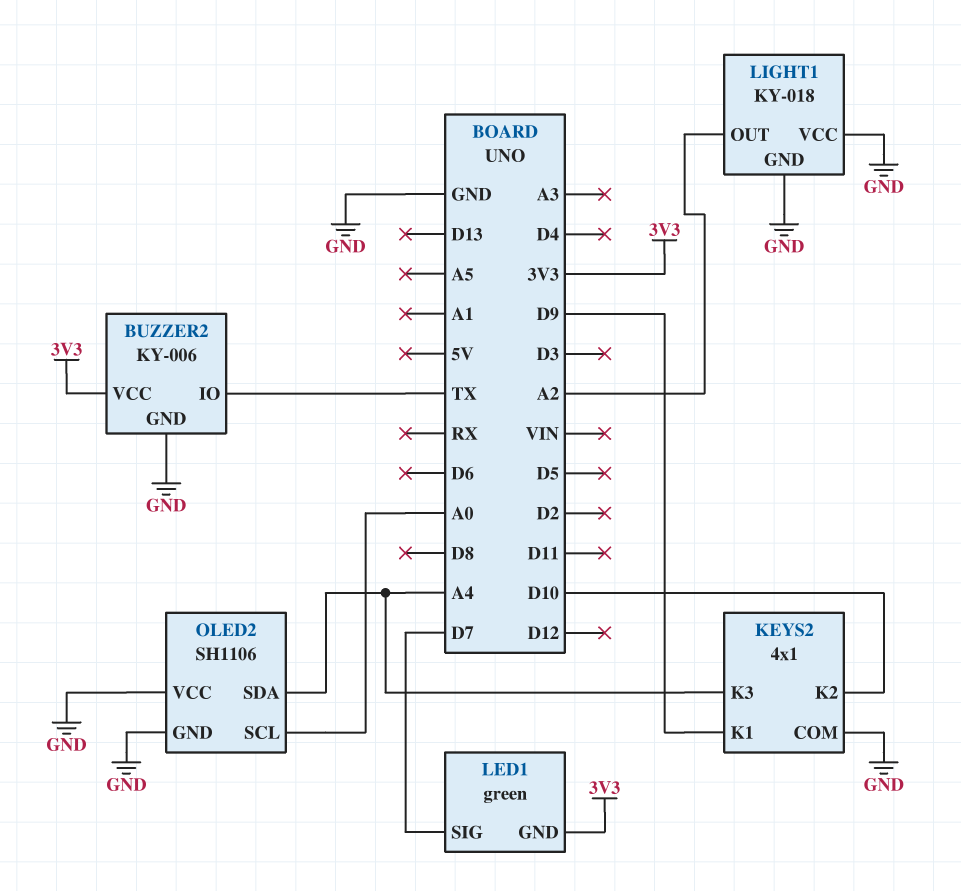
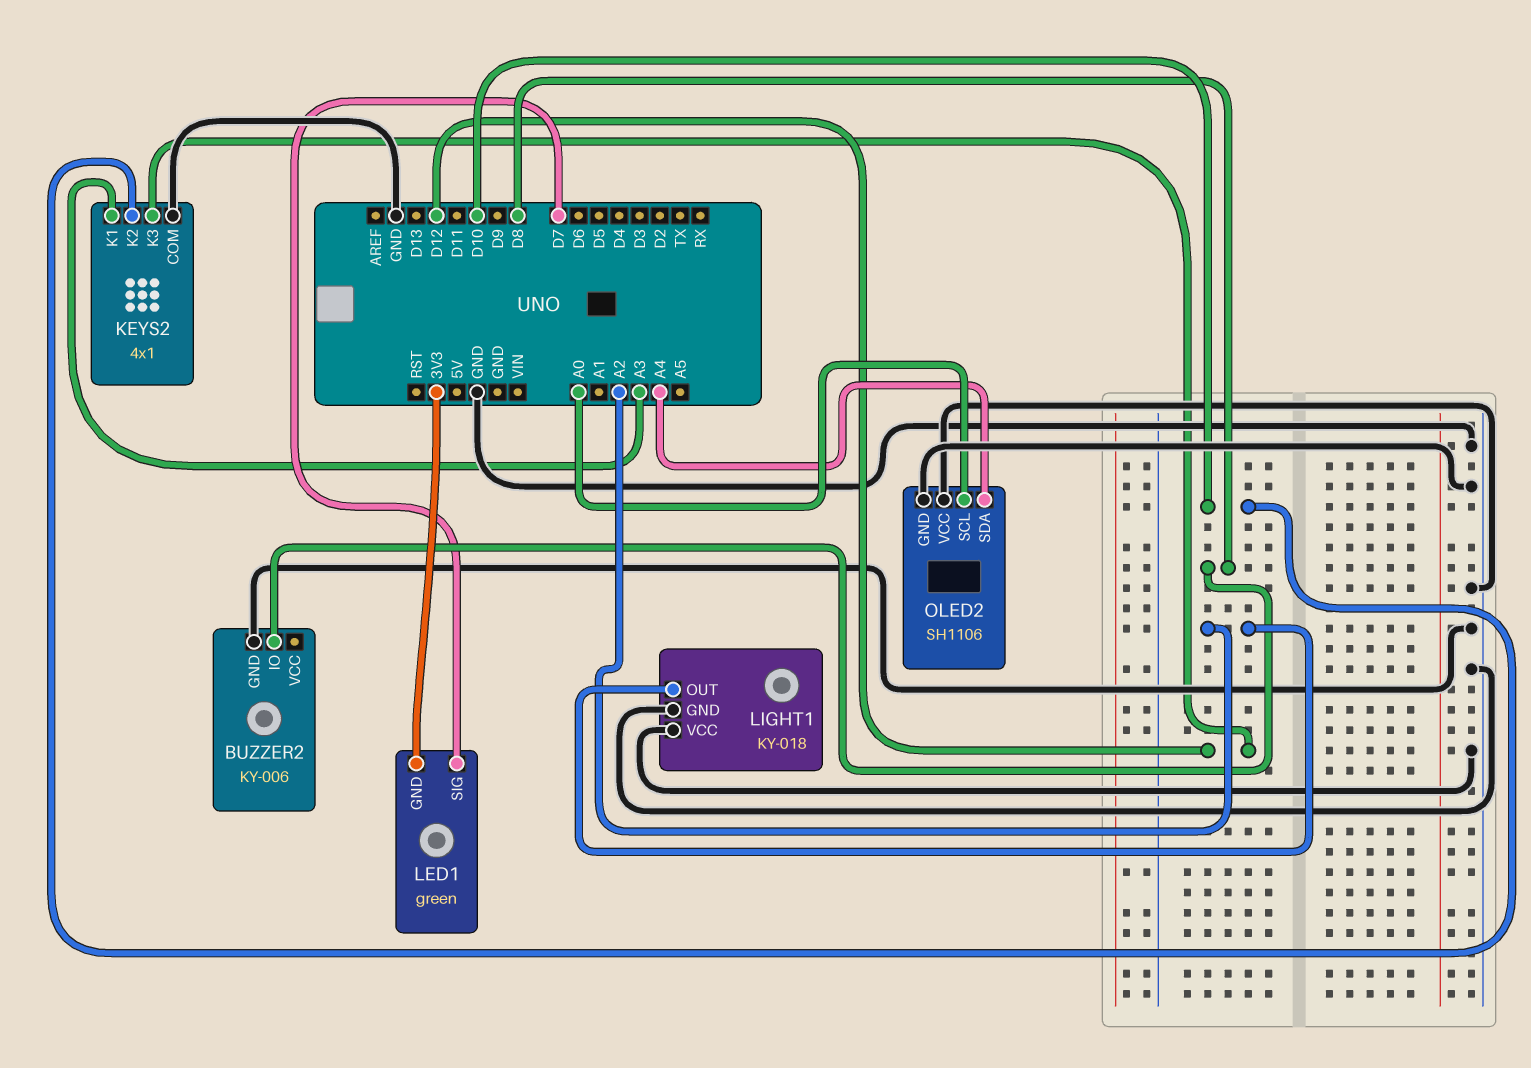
BUZZER2 pin IO: TX -> D8
BUZZER2 pin VCC: 3V3 -> none
KEYS2 pin K1: D9 -> A3
KEYS2 pin K3: A4 -> D12

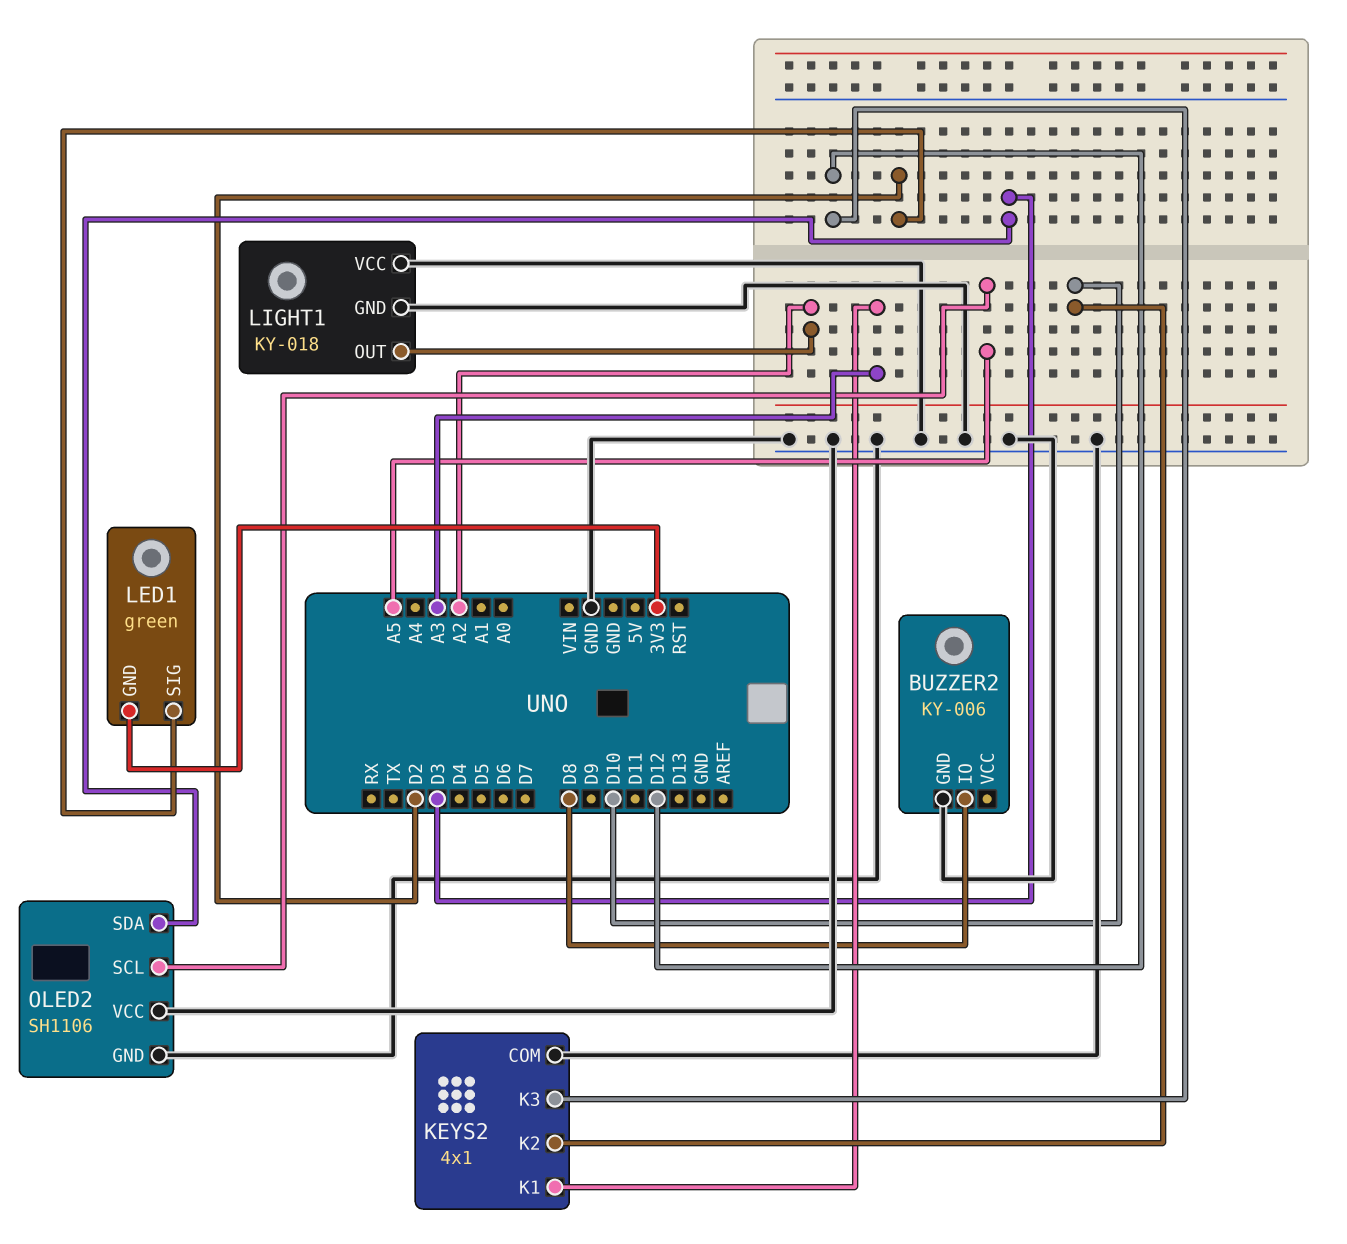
LED1 pin SIG: D7 -> D2
OLED2 pin SCL: A0 -> A5
OLED2 pin SDA: A4 -> D3

